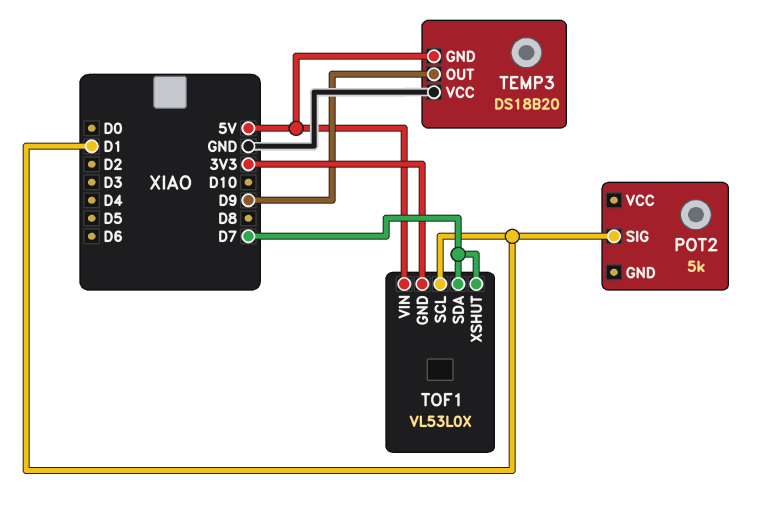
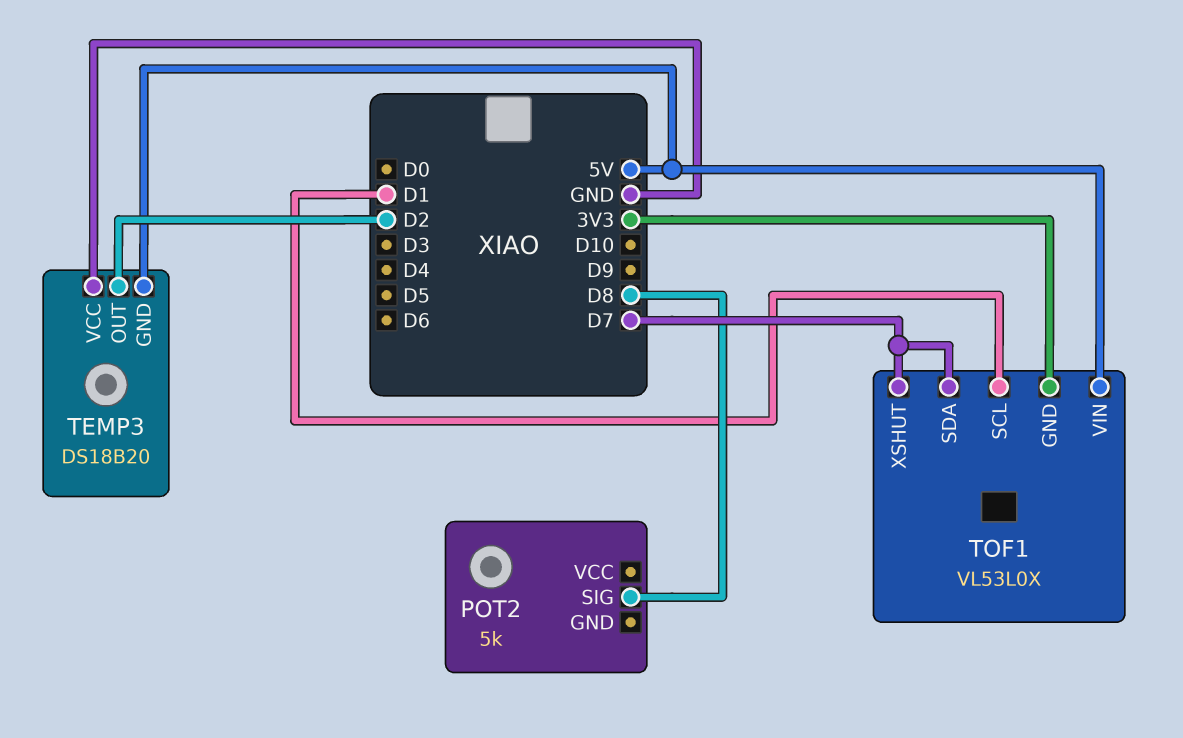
POT2 pin SIG: D1 -> D8
TEMP3 pin OUT: D9 -> D2

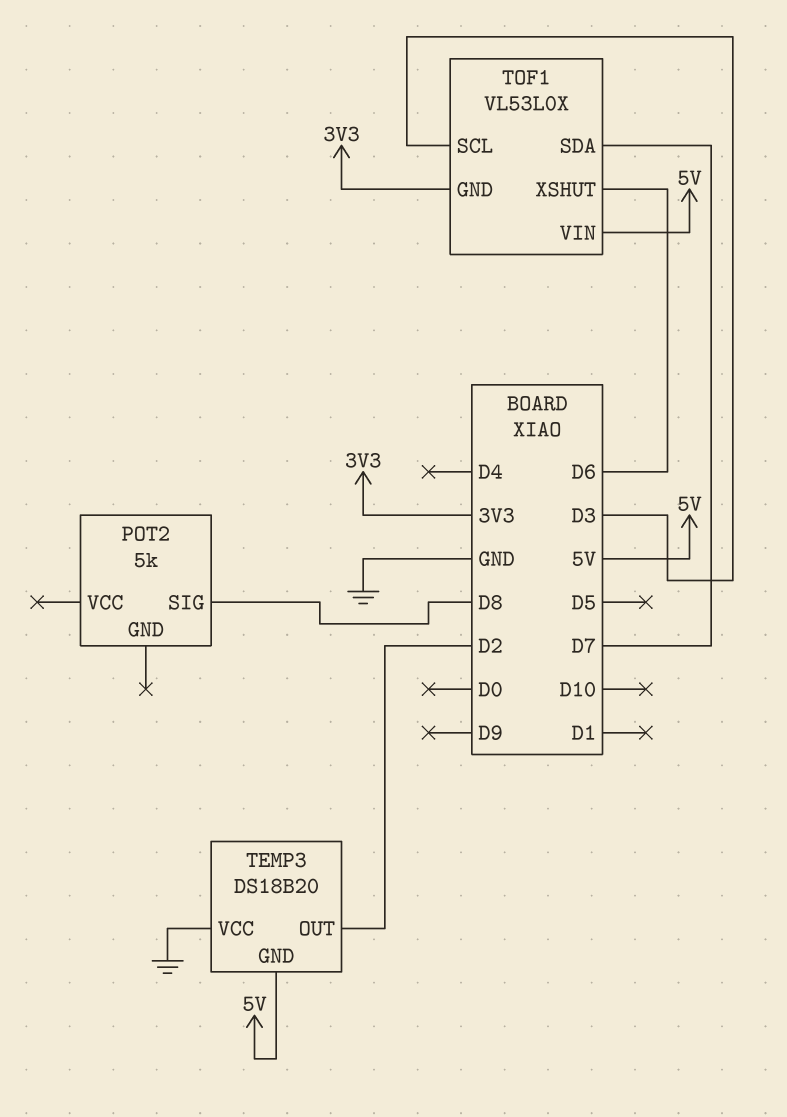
TOF1 pin SCL: D1 -> D3
TOF1 pin XSHUT: D7 -> D6

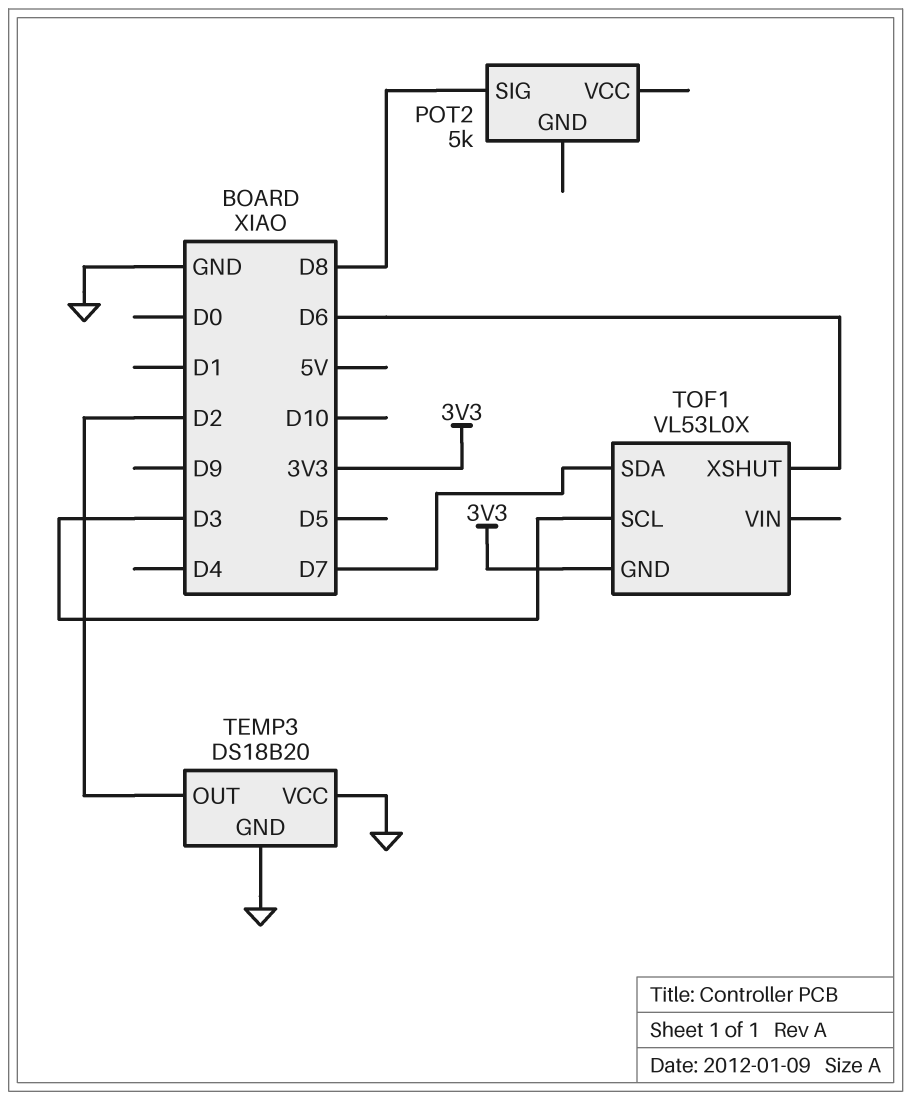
TEMP3 pin GND: 5V -> GND
TOF1 pin VIN: 5V -> none

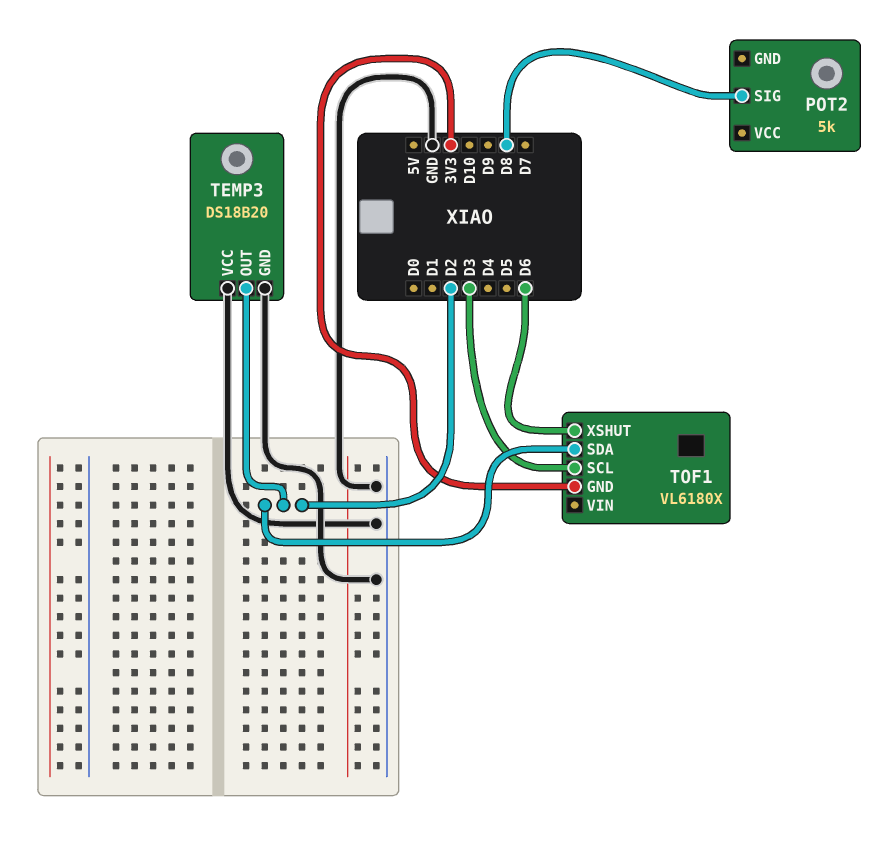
TOF1: VL53L0X -> VL6180X
TOF1 pin SDA: D7 -> D2

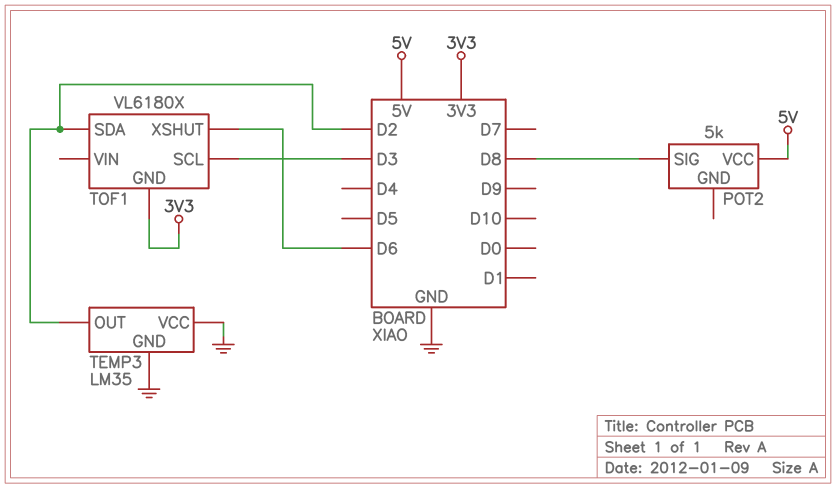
POT2 pin VCC: none -> 5V
TEMP3: DS18B20 -> LM35

